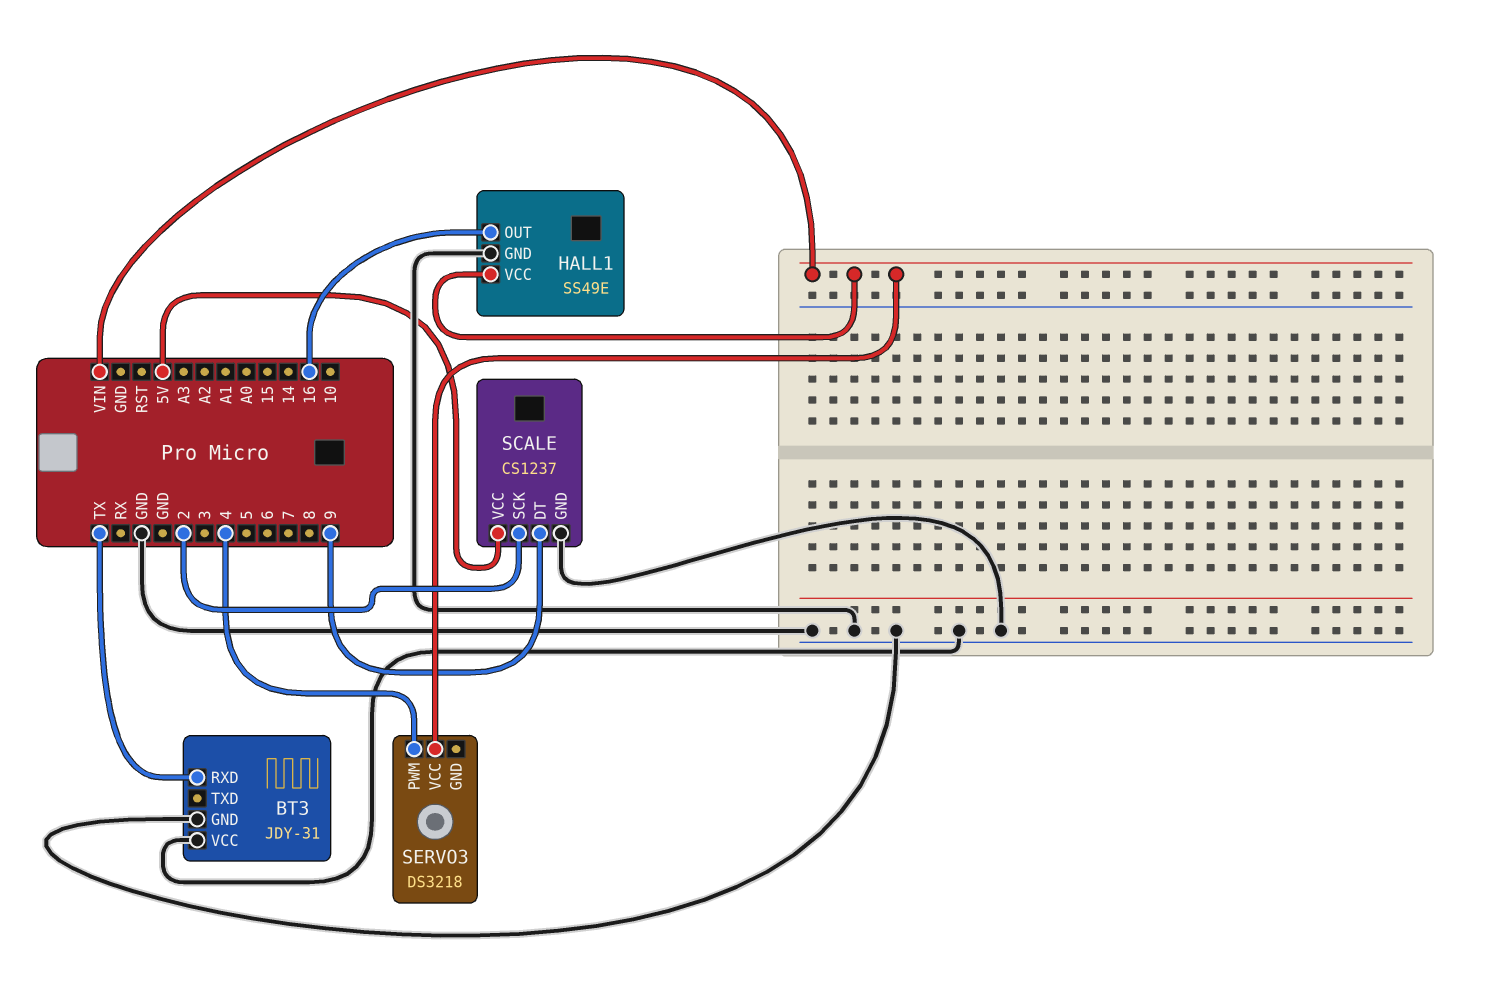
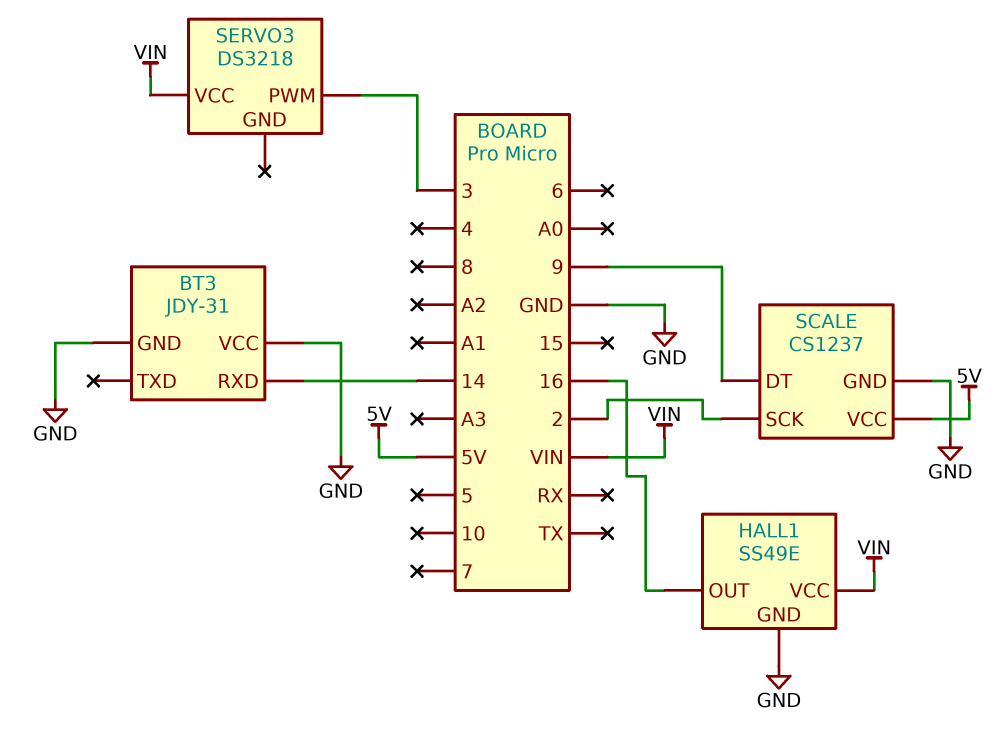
BT3 pin RXD: TX -> 14
SERVO3 pin PWM: 4 -> 3

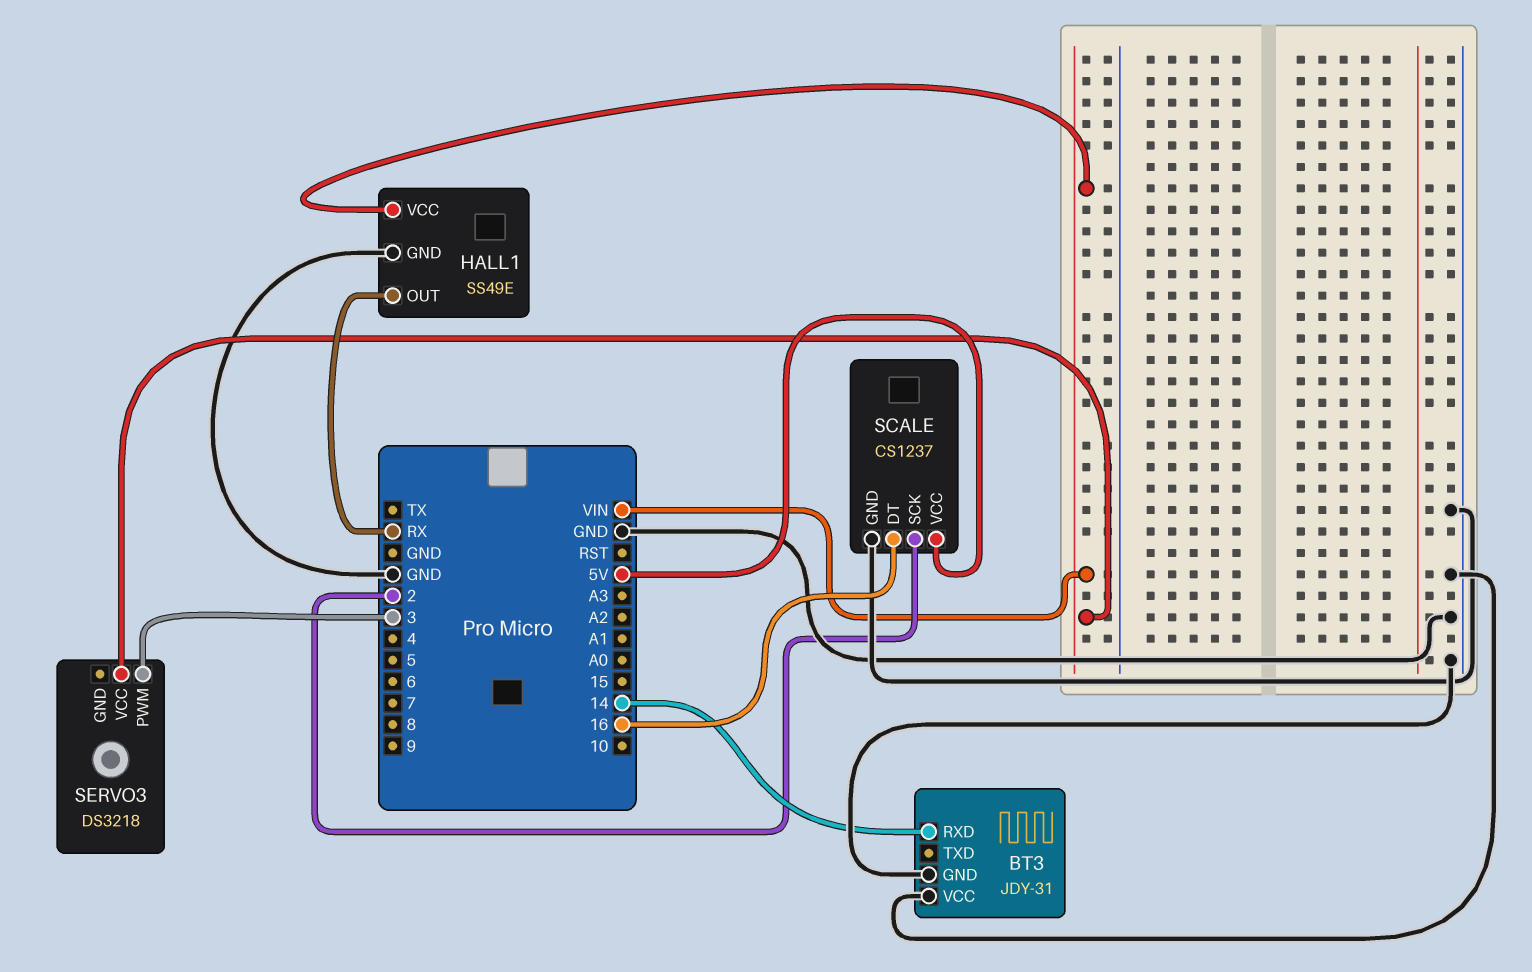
HALL1 pin OUT: 16 -> RX
SCALE pin DT: 9 -> 16

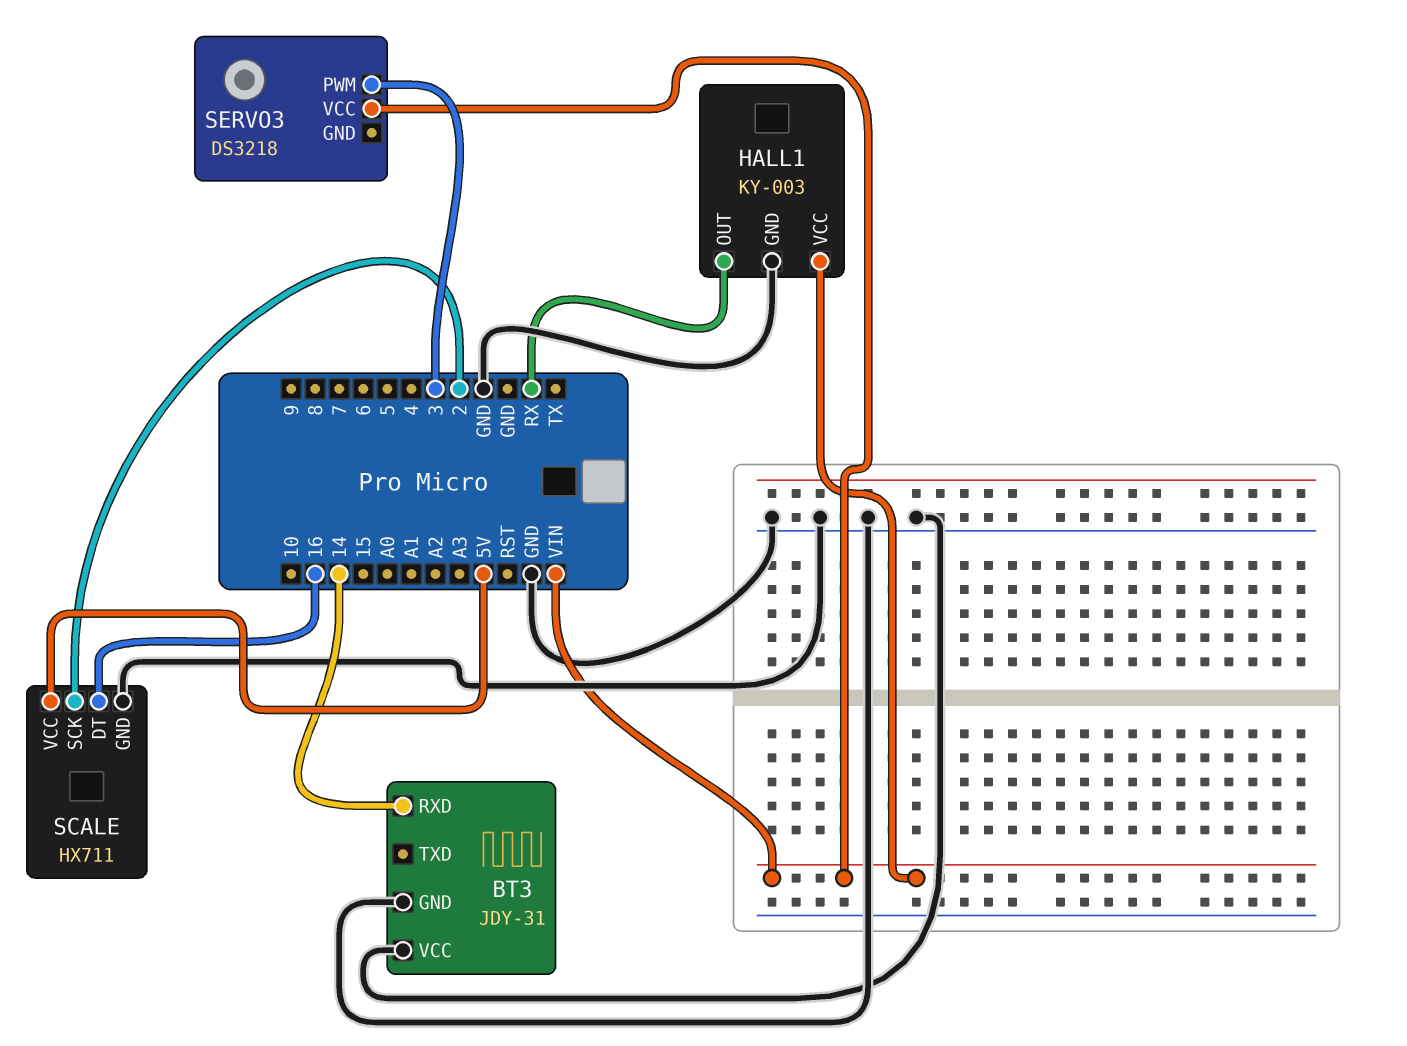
HALL1: SS49E -> KY-003
SCALE: CS1237 -> HX711

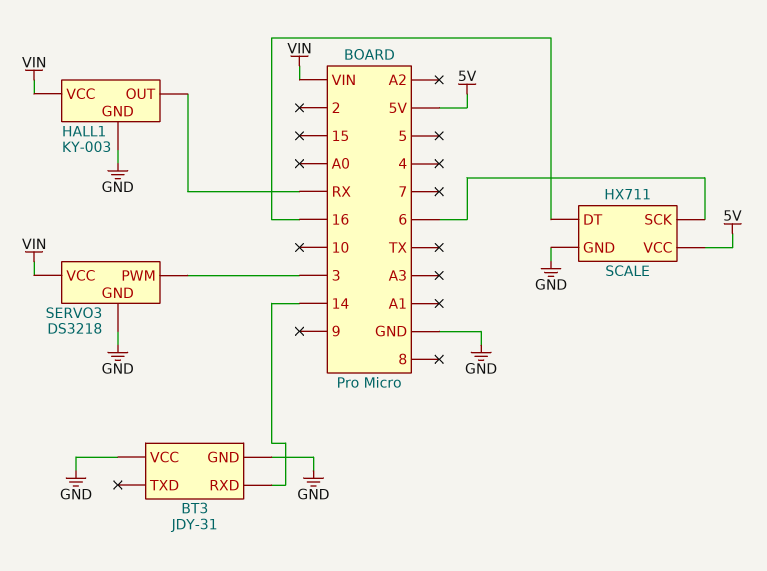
SCALE pin SCK: 2 -> 6
SERVO3 pin GND: none -> GND

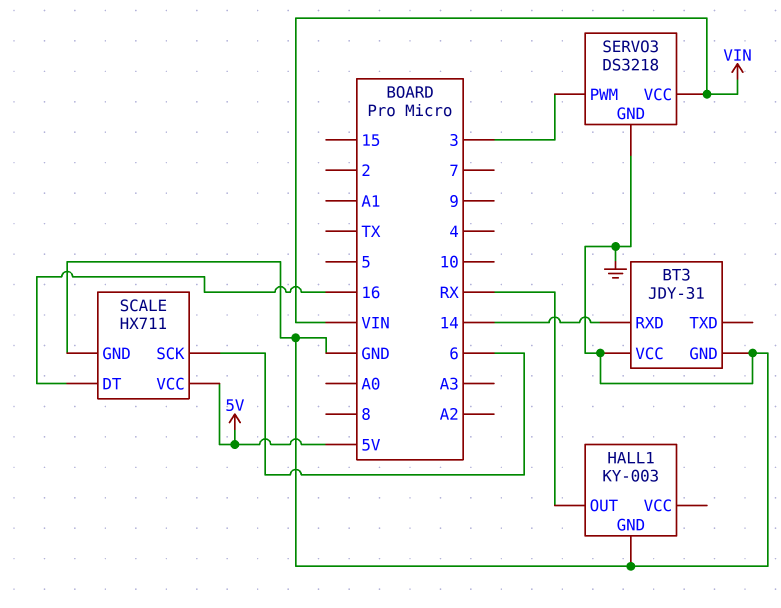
HALL1 pin VCC: VIN -> none

